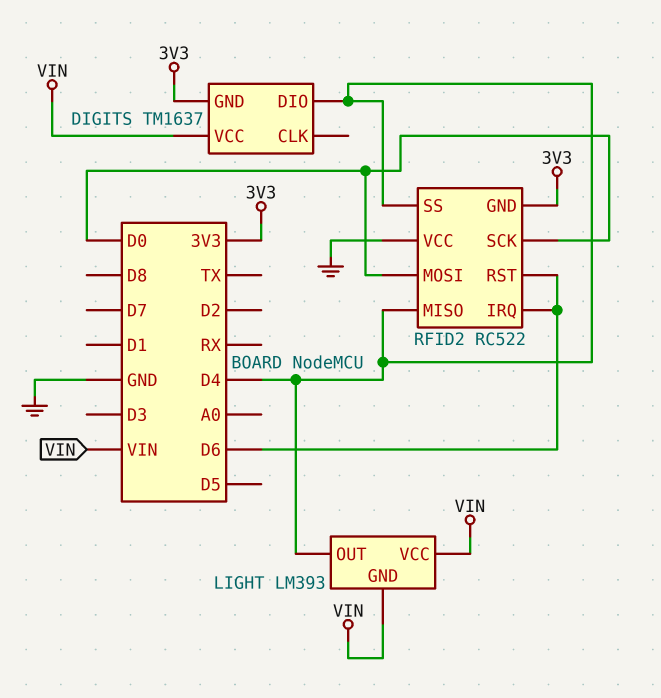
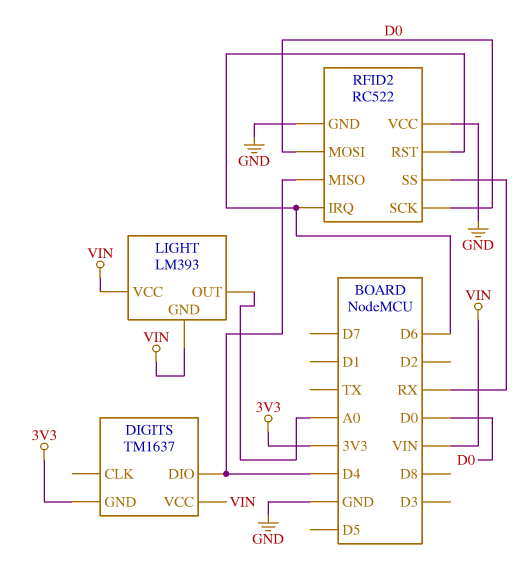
LIGHT pin OUT: D4 -> A0
RFID2 pin GND: 3V3 -> GND
RFID2 pin SS: D4 -> RX

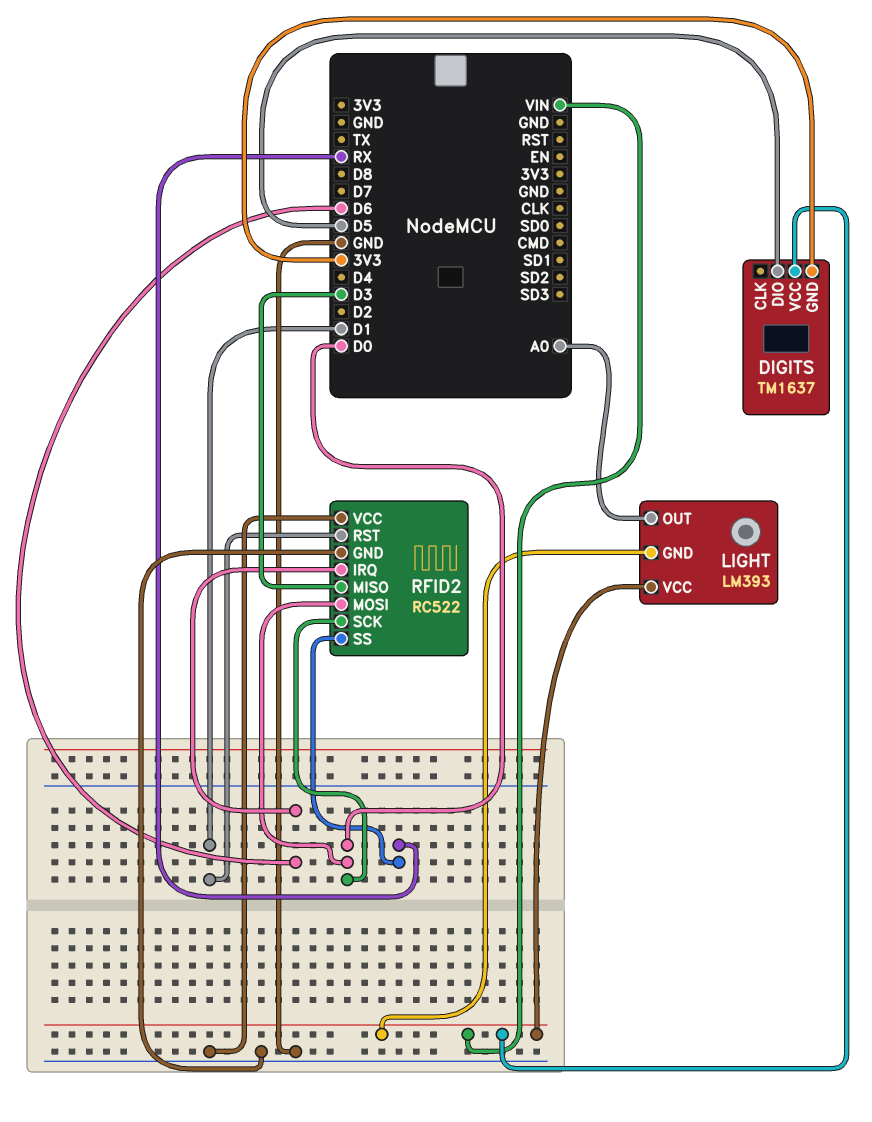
DIGITS pin DIO: D4 -> D5
RFID2 pin MISO: D4 -> D3
RFID2 pin RST: D6 -> D1

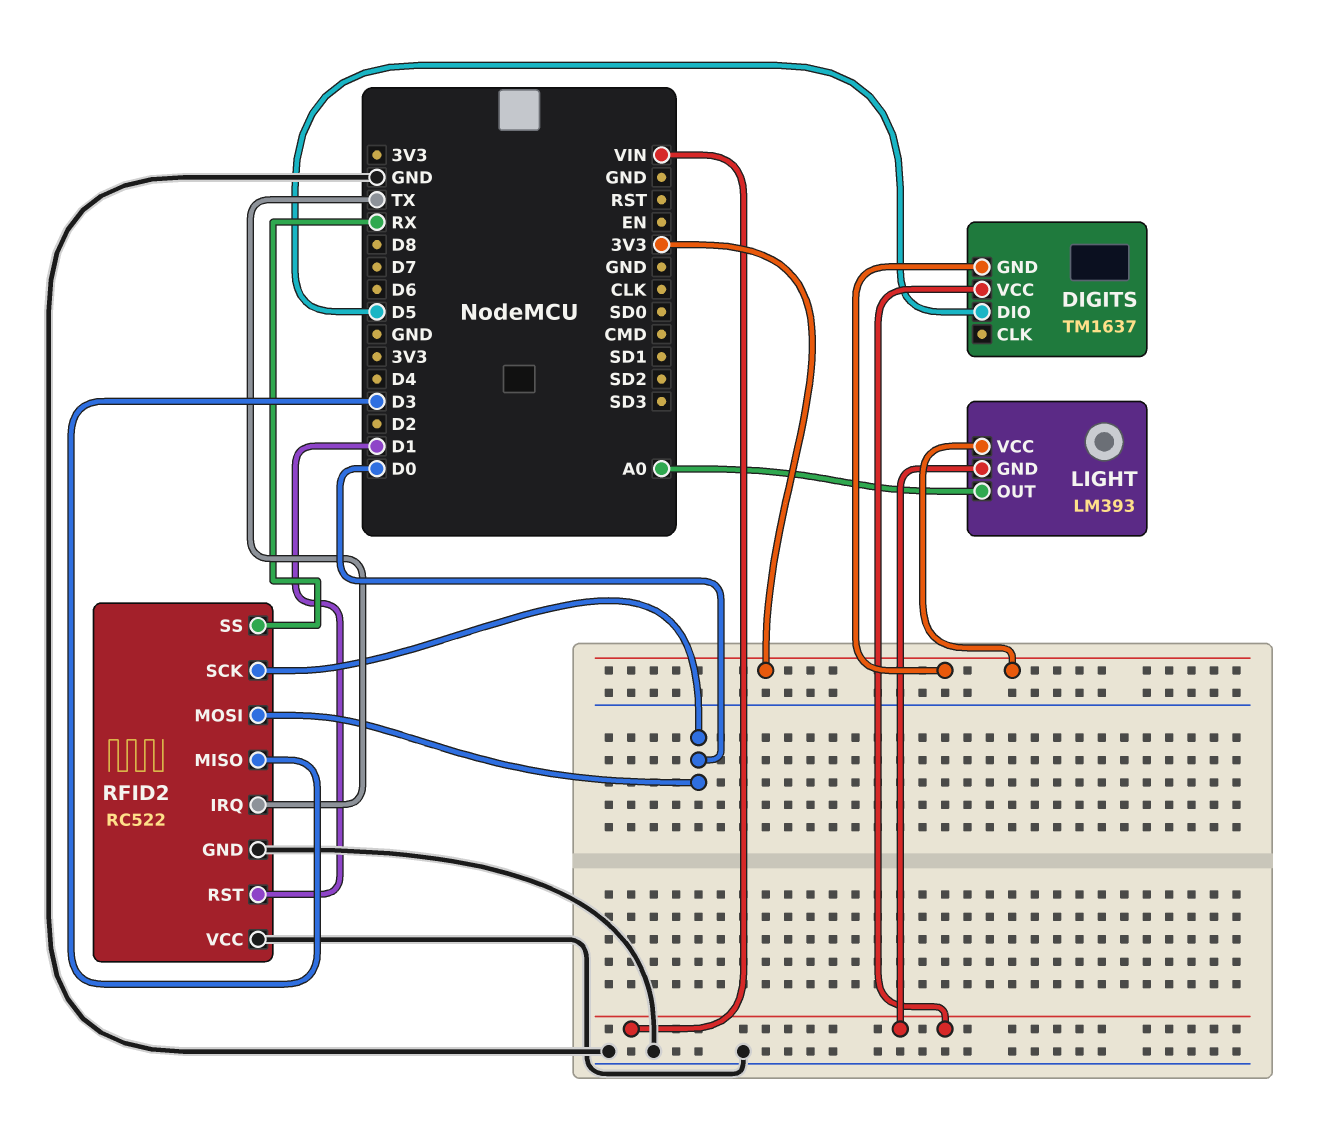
LIGHT pin VCC: VIN -> 3V3
RFID2 pin IRQ: D6 -> TX

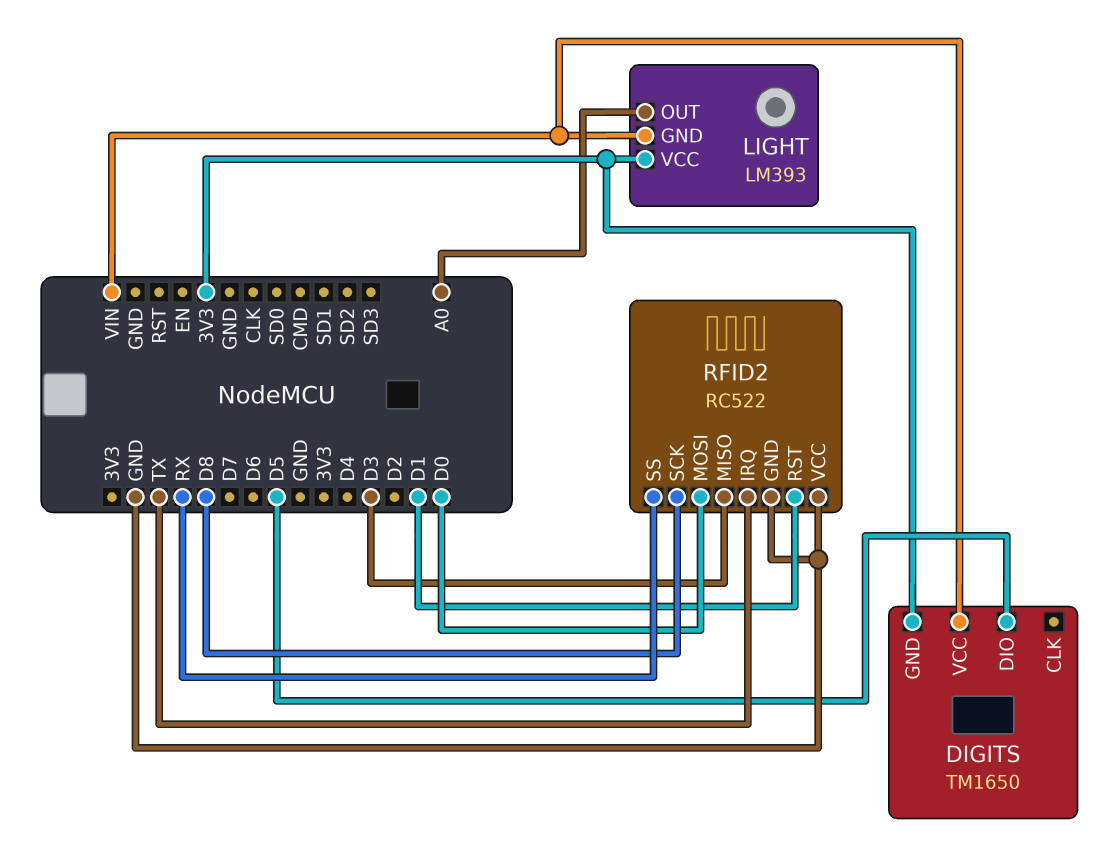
DIGITS: TM1637 -> TM1650
RFID2 pin SCK: D0 -> D8

